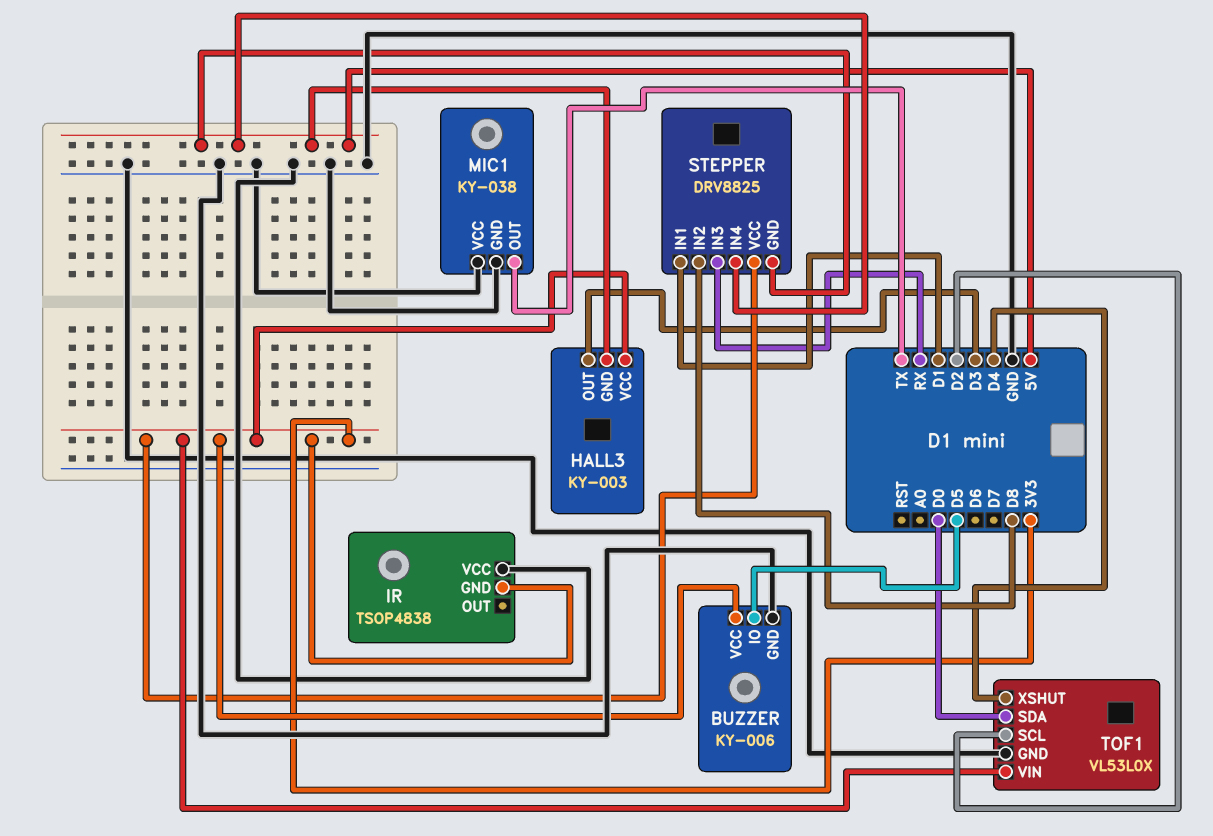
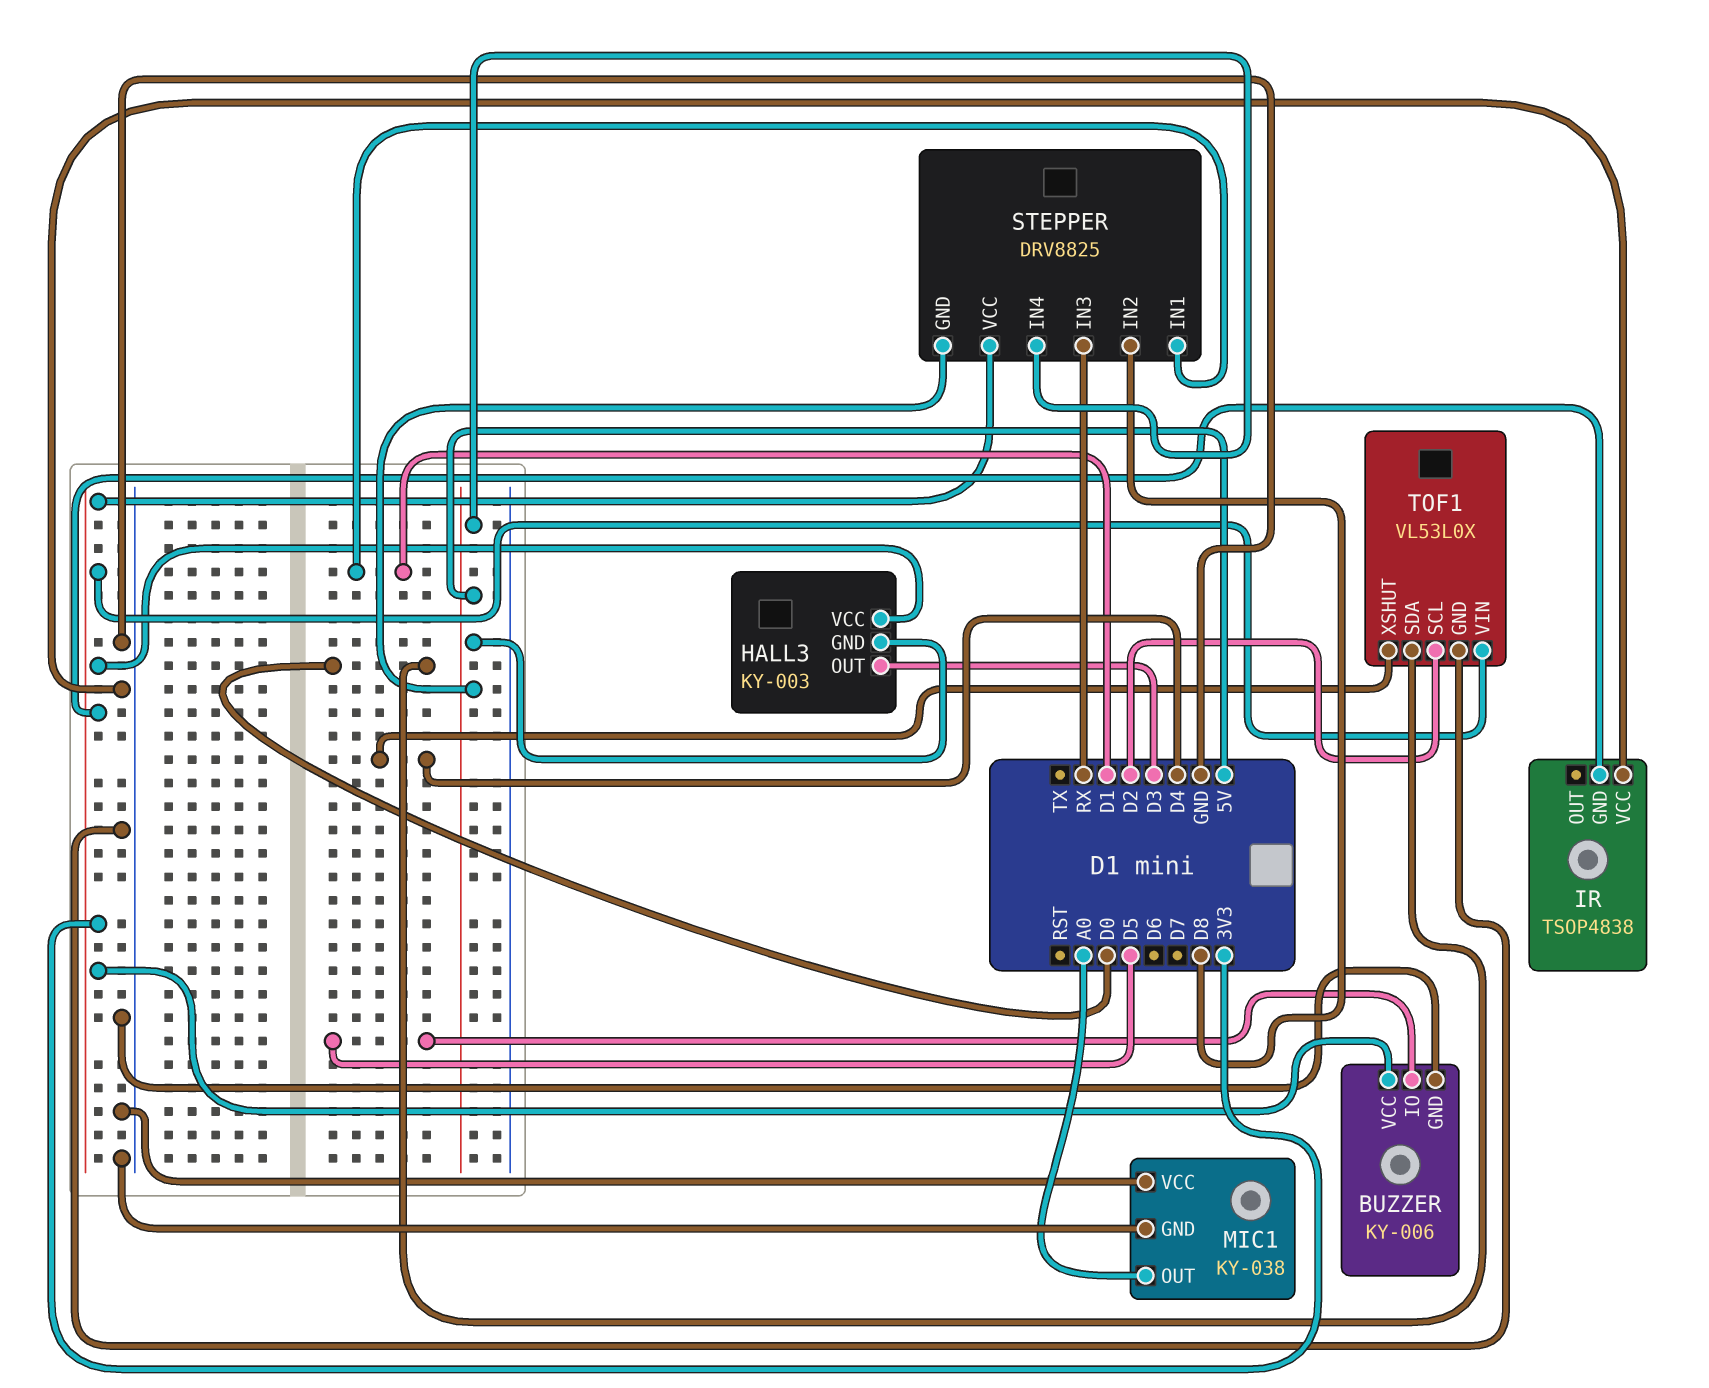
MIC1 pin OUT: TX -> A0

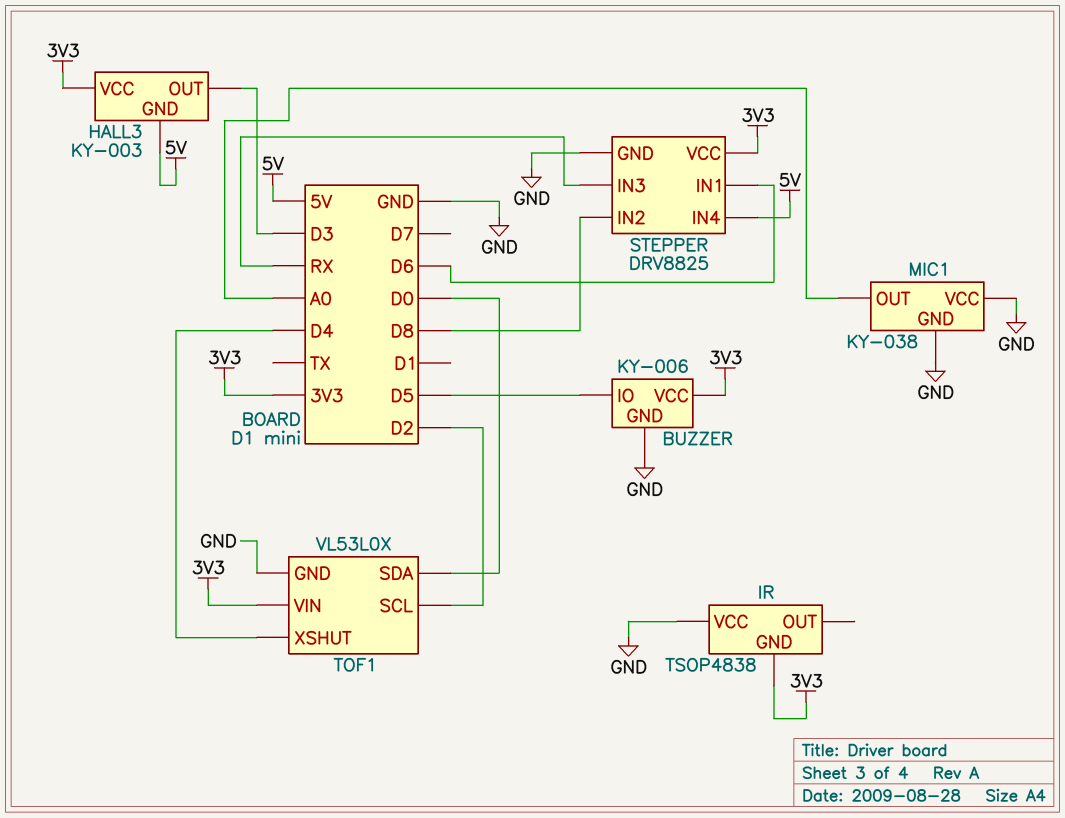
STEPPER pin GND: 5V -> GND
STEPPER pin IN1: D1 -> D6

